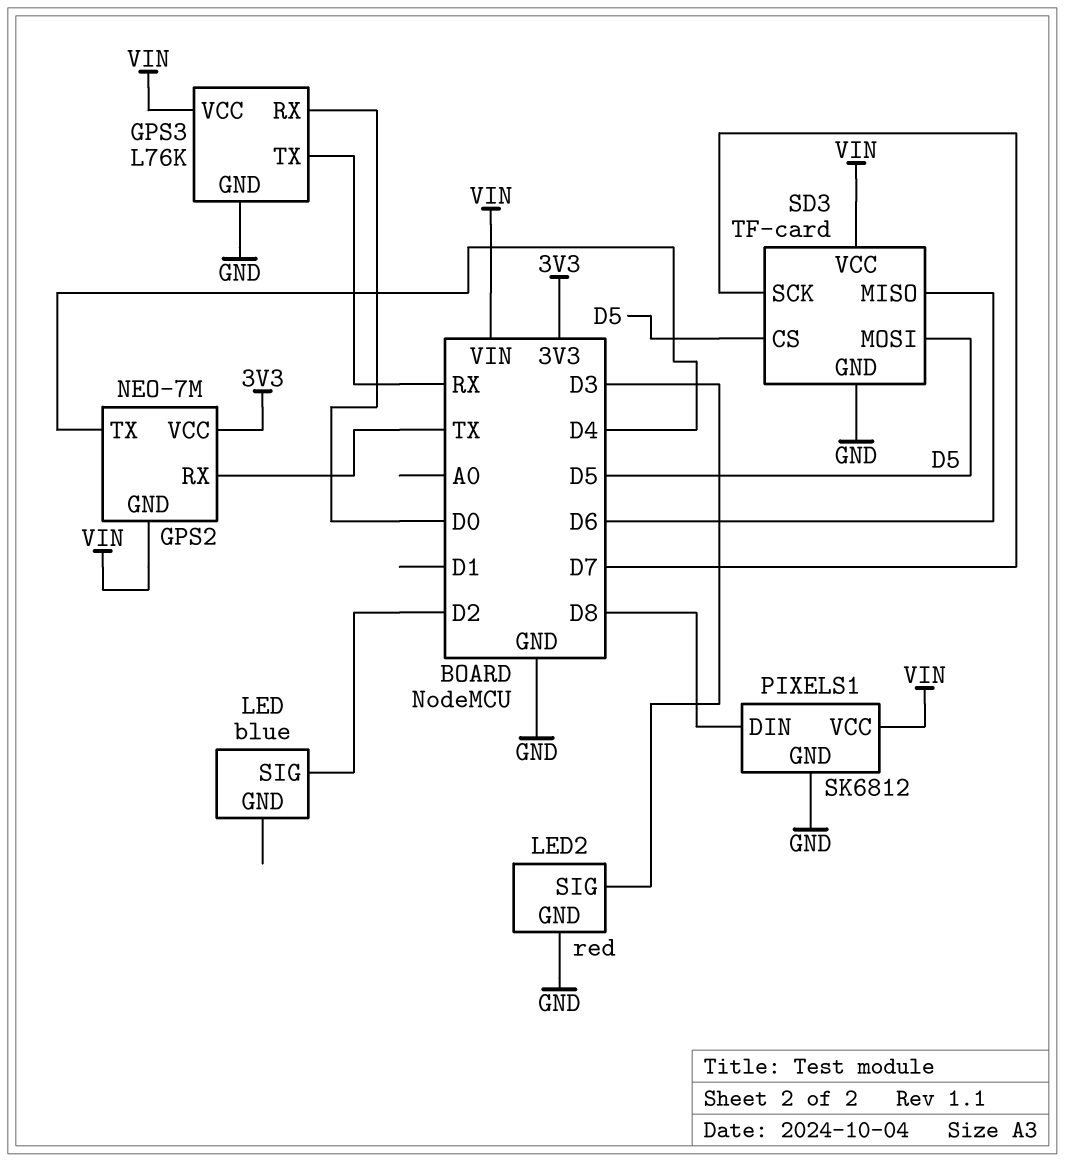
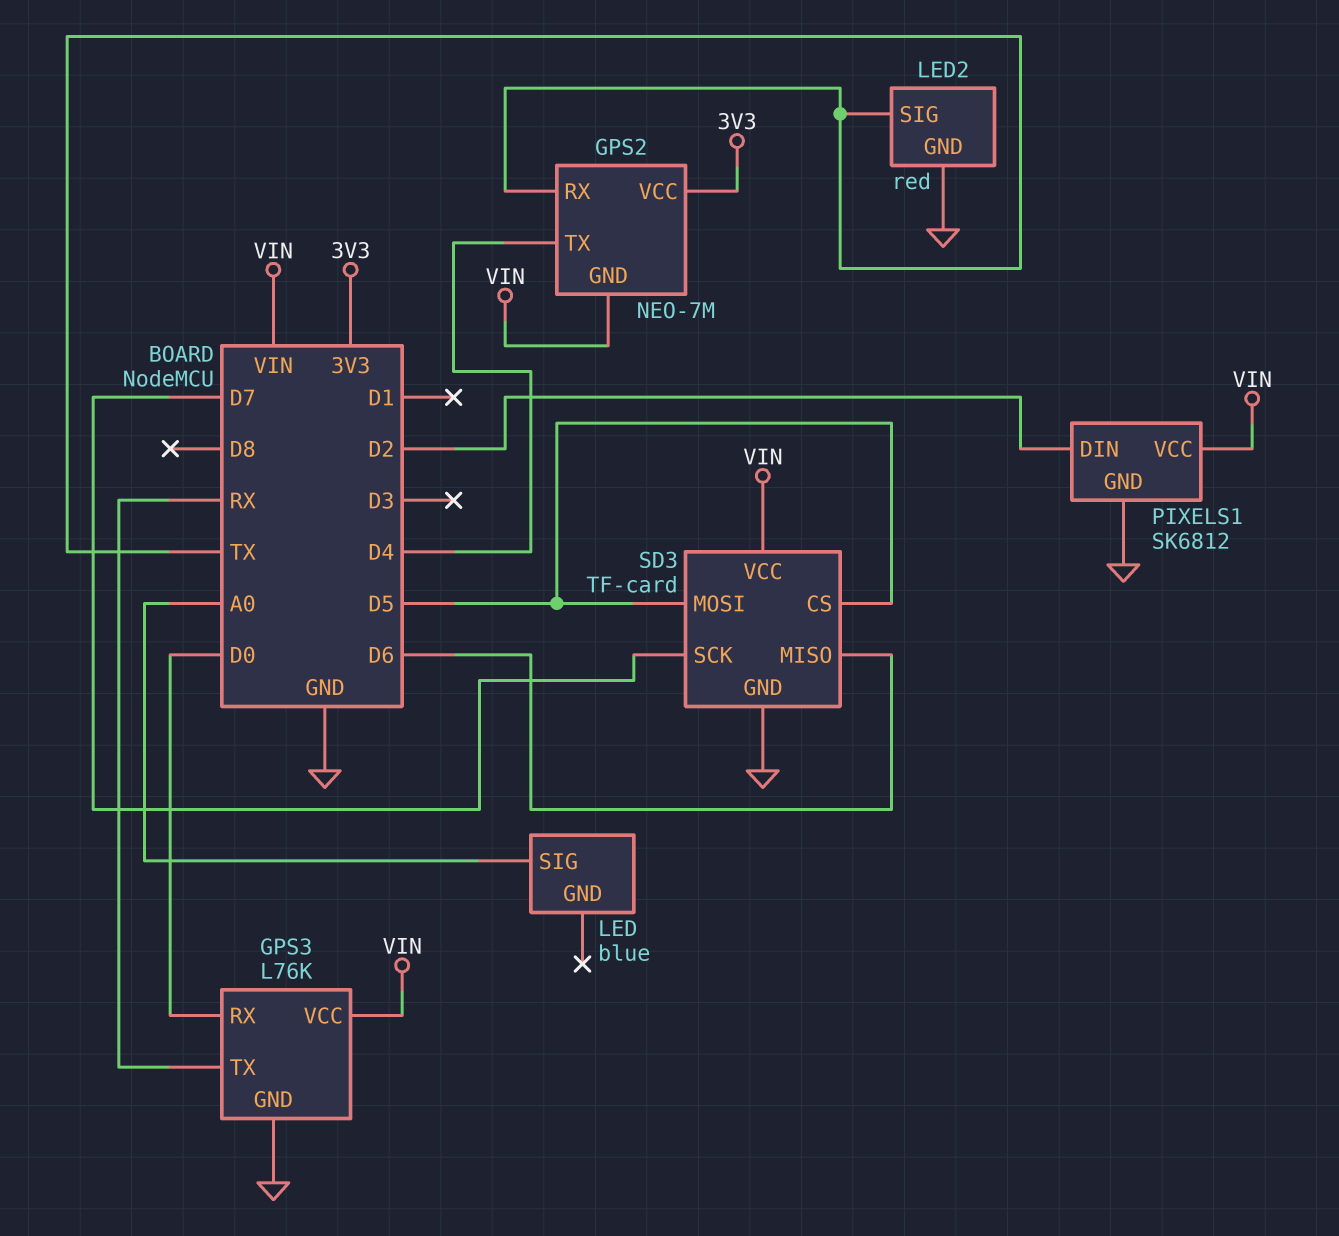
LED pin SIG: D2 -> A0
LED2 pin SIG: D3 -> TX
PIXELS1 pin DIN: D8 -> D2

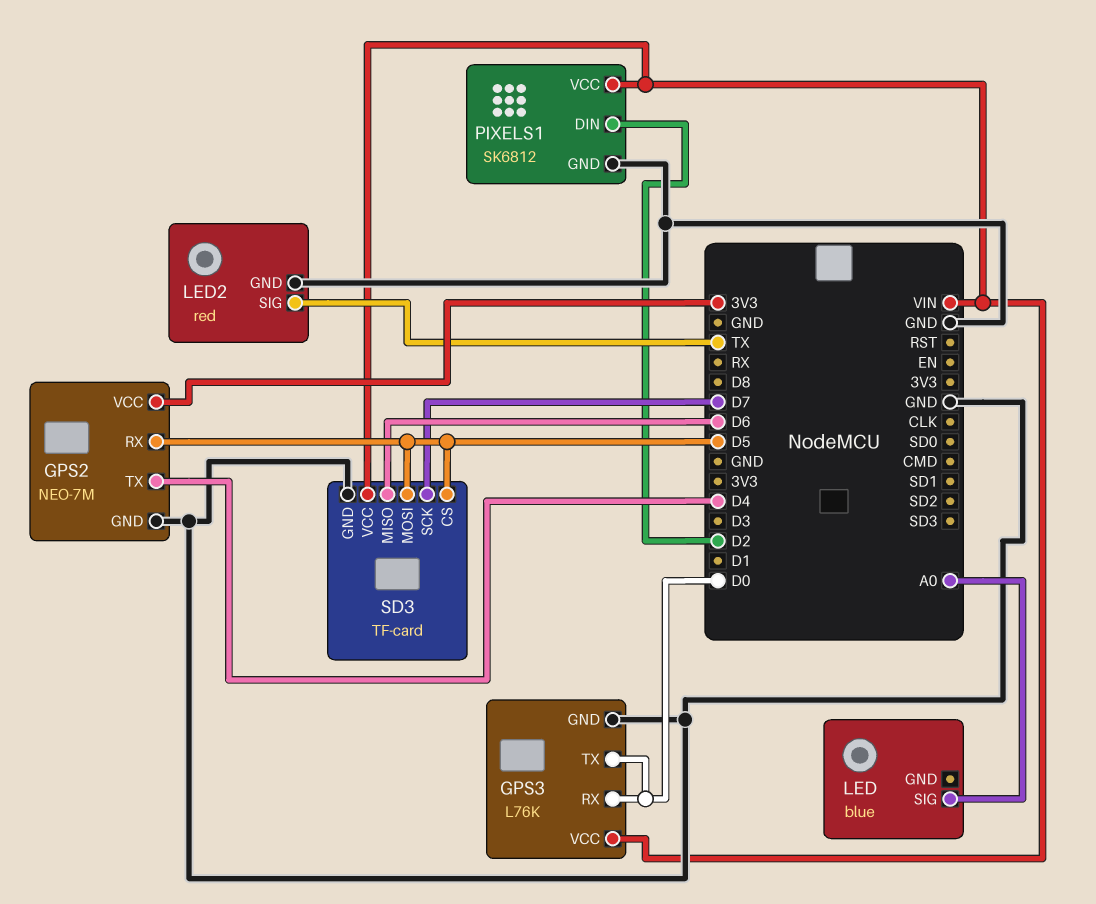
GPS2 pin GND: VIN -> GND
GPS2 pin RX: TX -> D5
GPS3 pin TX: RX -> D0

